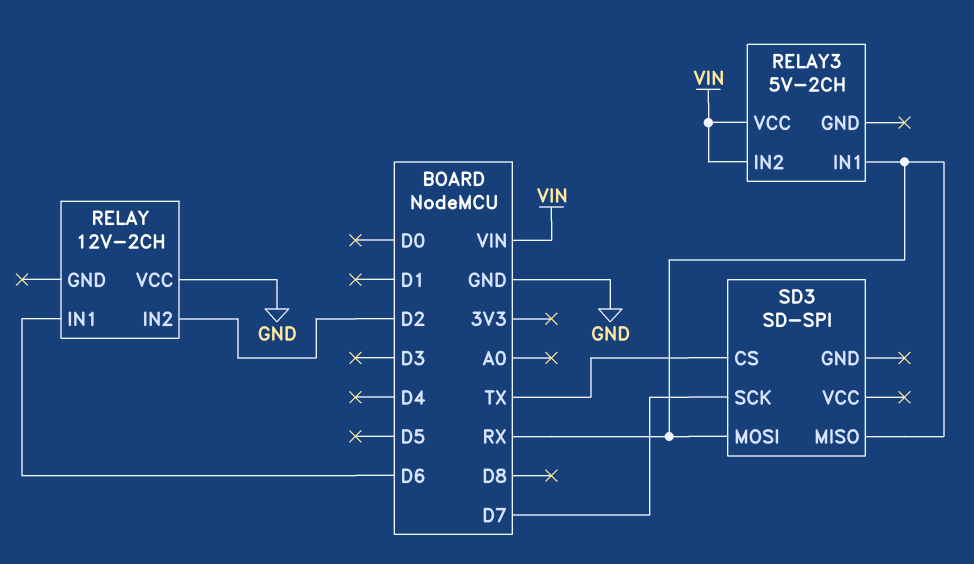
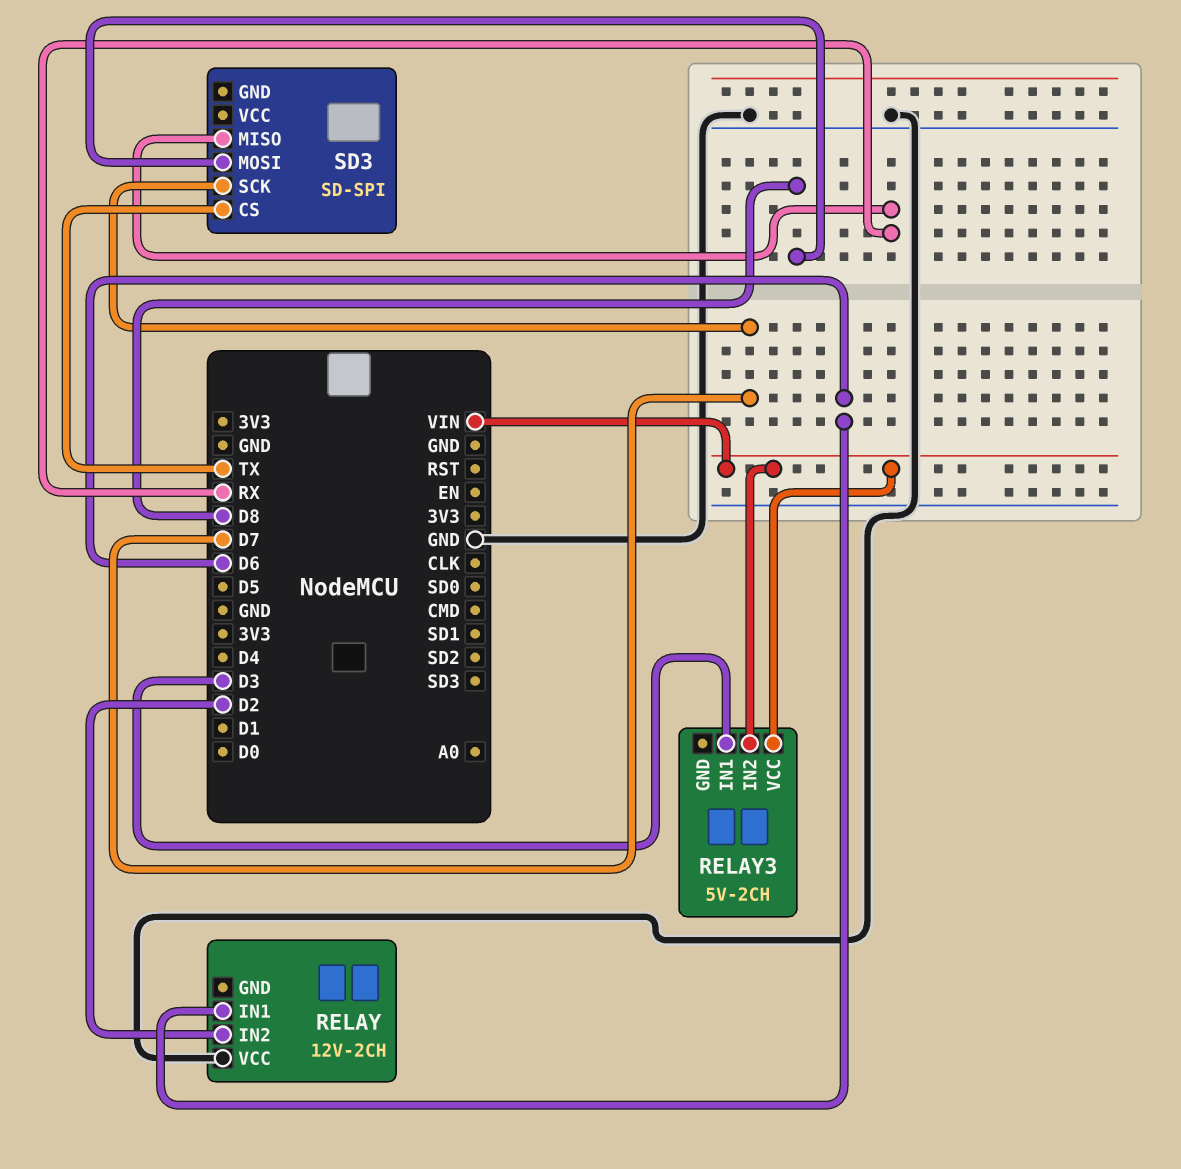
RELAY3 pin IN1: RX -> D3
SD3 pin MOSI: RX -> D8

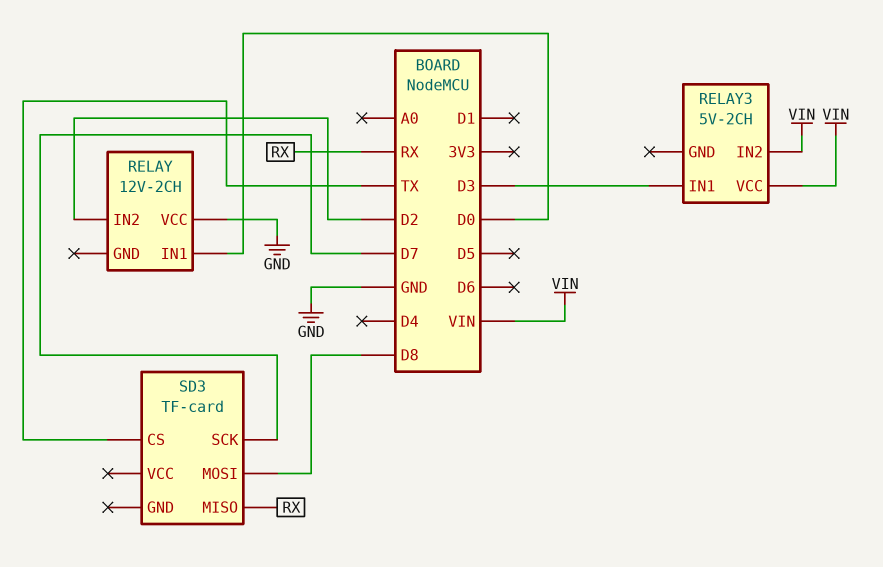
RELAY pin IN1: D6 -> D0
SD3: SD-SPI -> TF-card

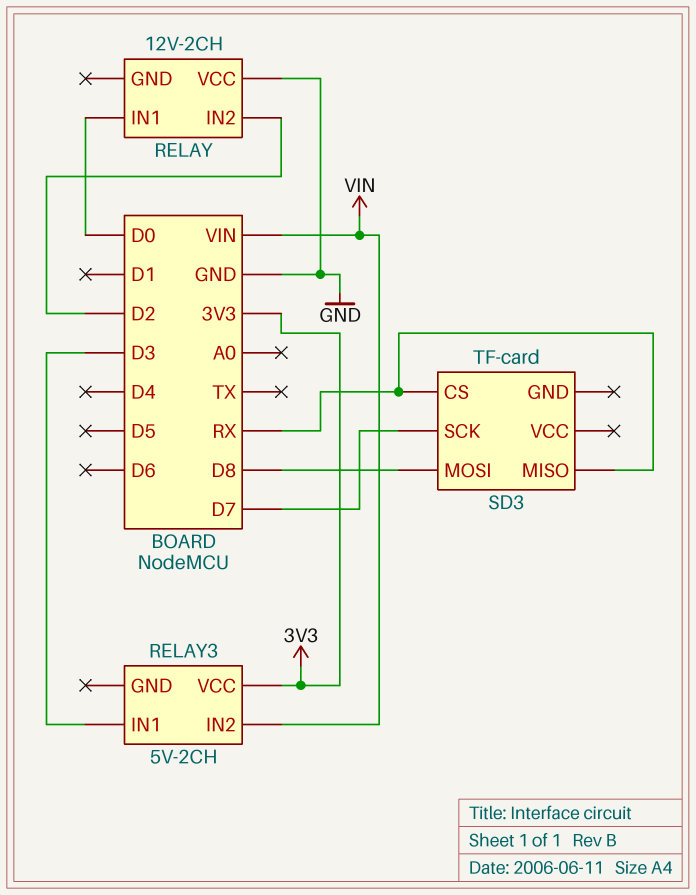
RELAY3 pin VCC: VIN -> 3V3
SD3 pin CS: TX -> RX

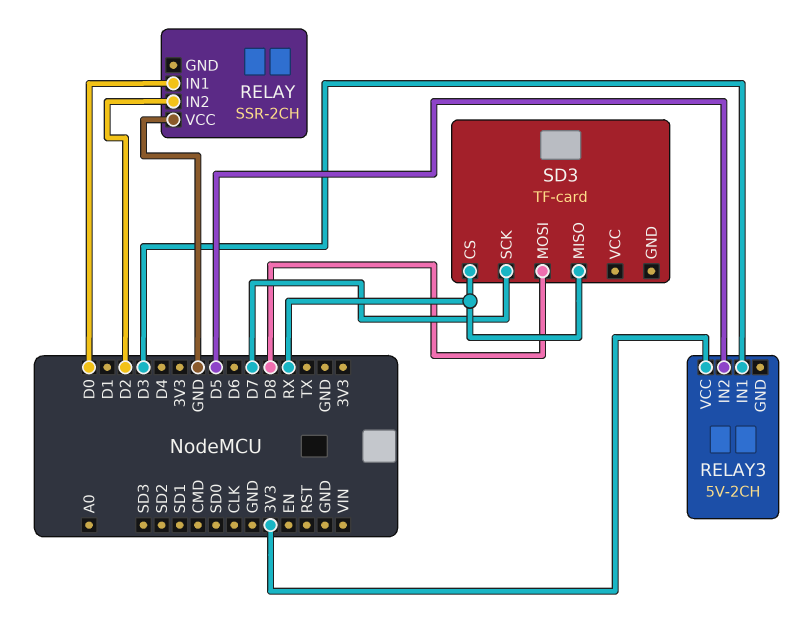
RELAY: 12V-2CH -> SSR-2CH
RELAY3 pin IN2: VIN -> D5

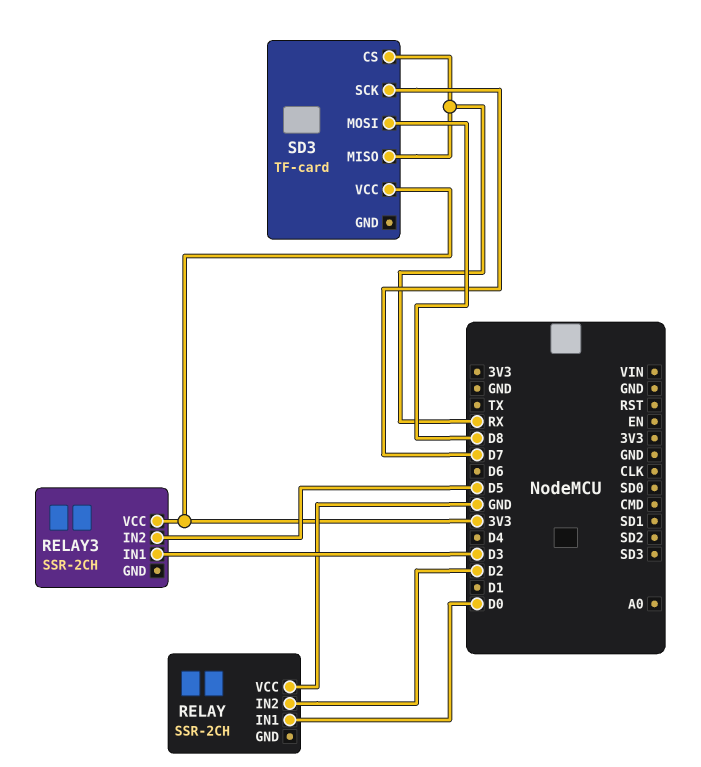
RELAY3: 5V-2CH -> SSR-2CH
SD3 pin VCC: none -> 3V3

